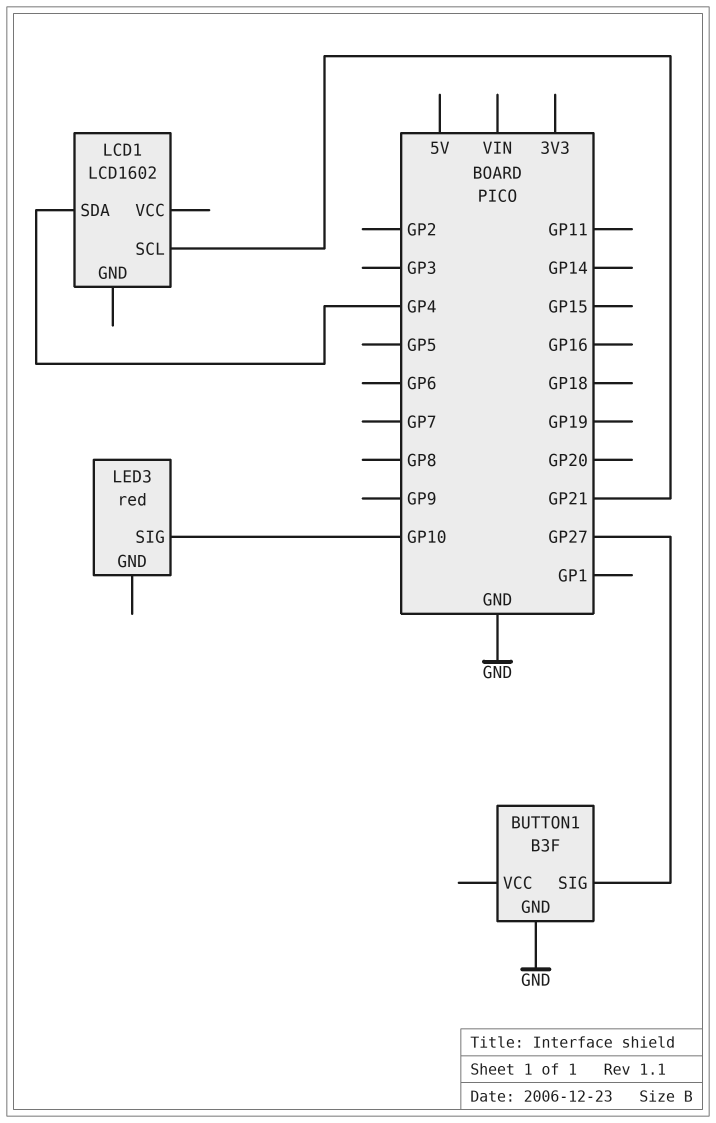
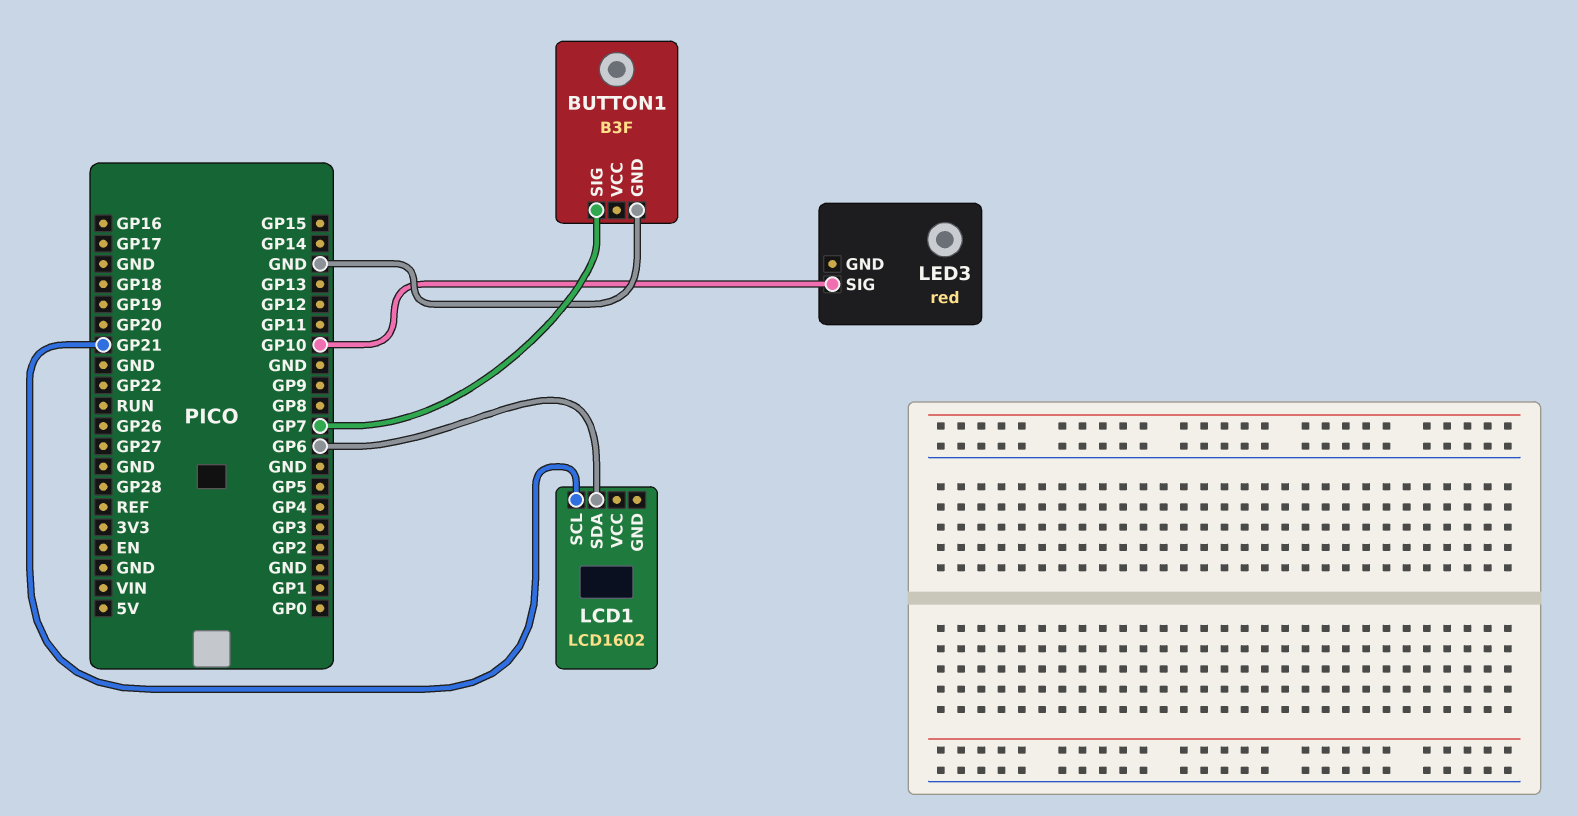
BUTTON1 pin SIG: GP27 -> GP7
LCD1 pin SDA: GP4 -> GP6

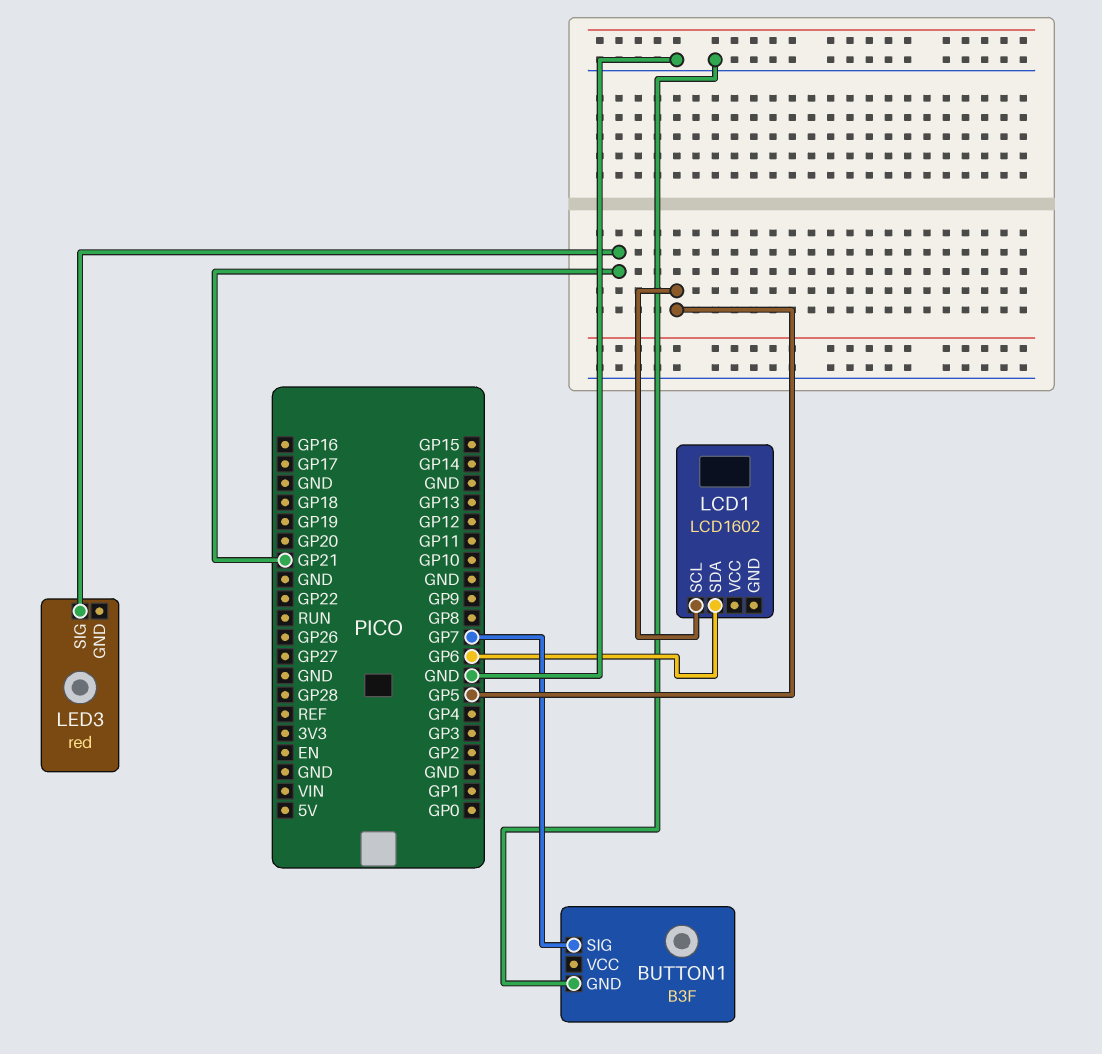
LCD1 pin SCL: GP21 -> GP5
LED3 pin SIG: GP10 -> GP21

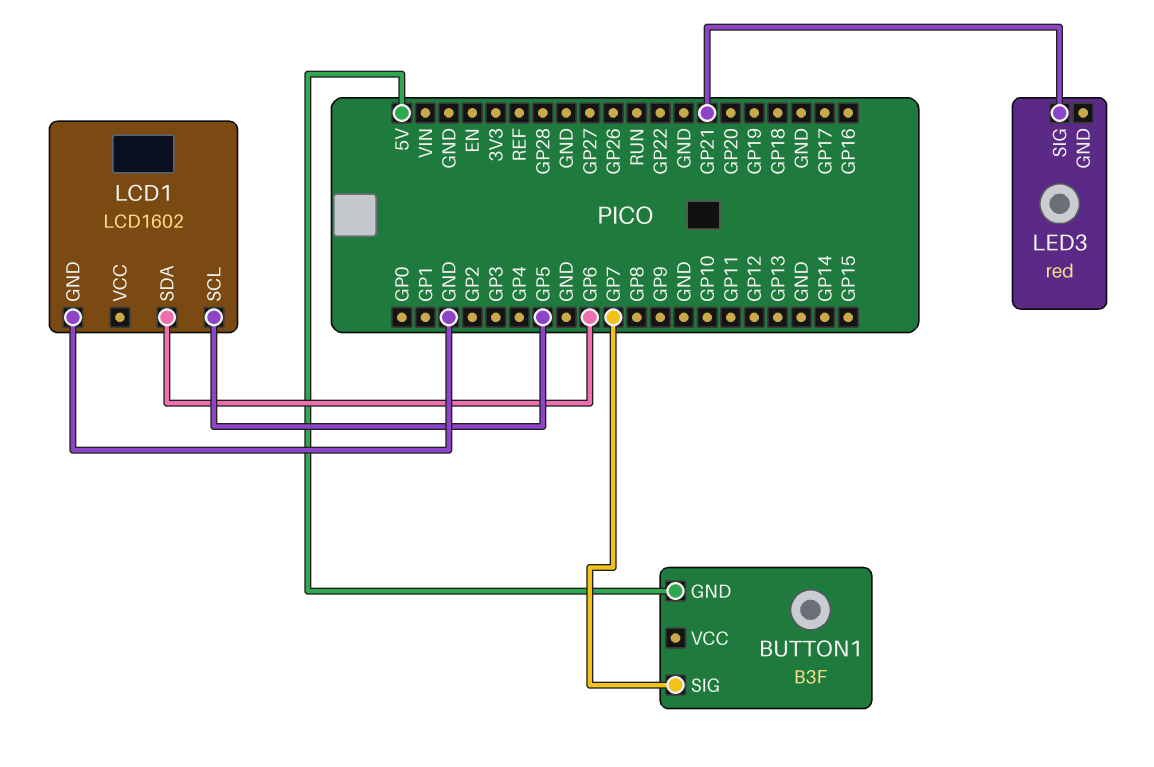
BUTTON1 pin GND: GND -> 5V
LCD1 pin GND: none -> GND

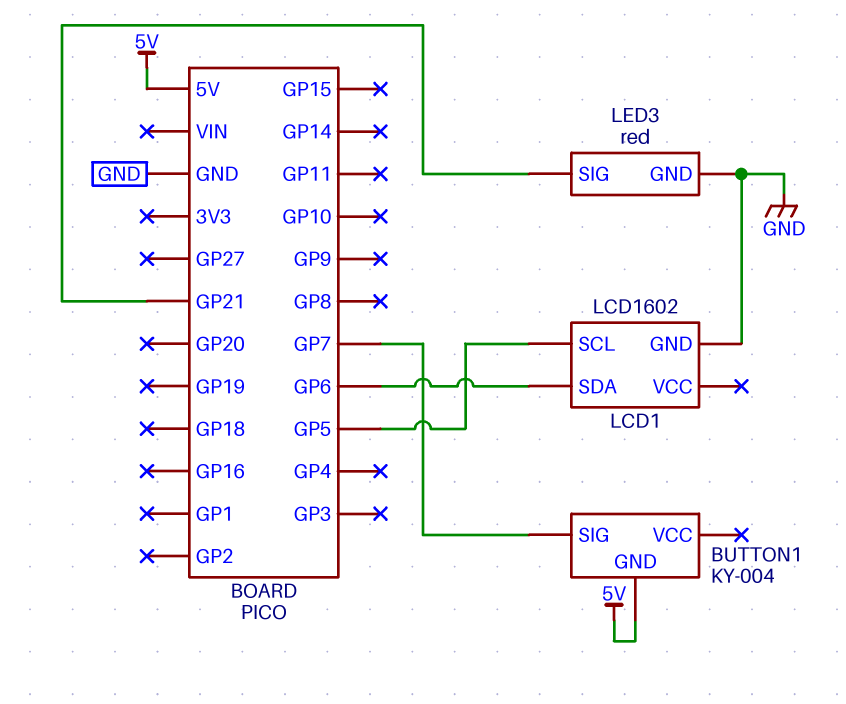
BUTTON1: B3F -> KY-004
LED3 pin GND: none -> GND

